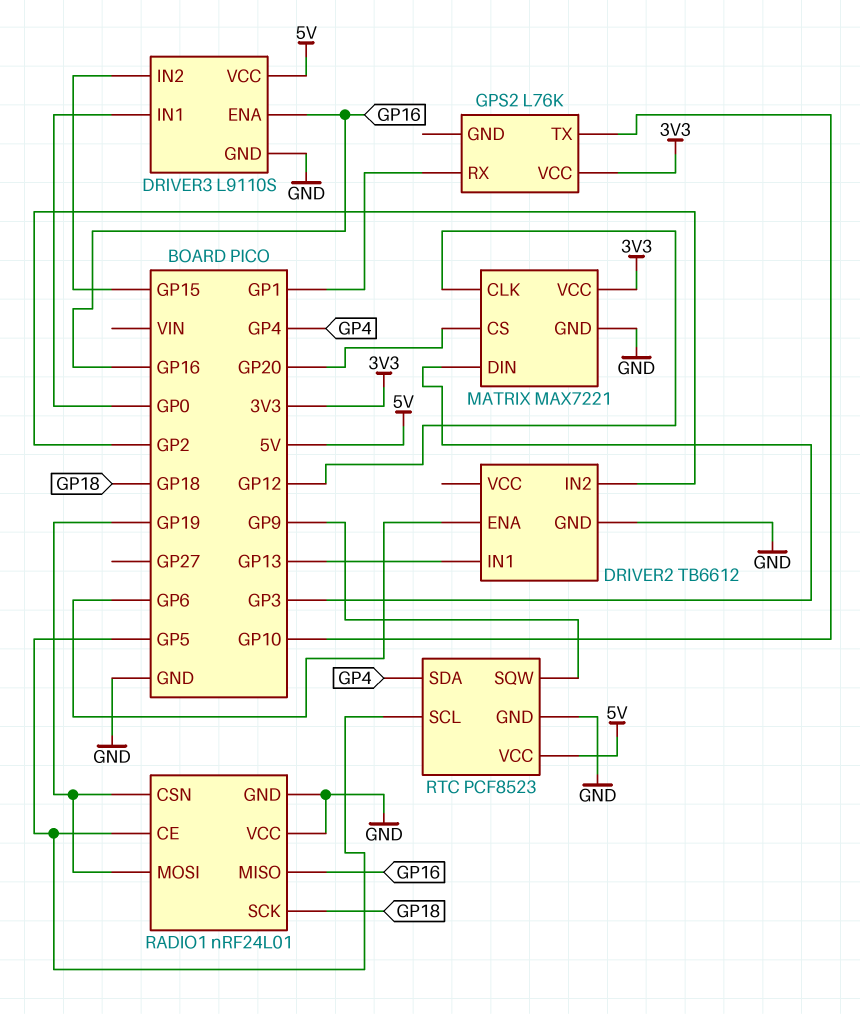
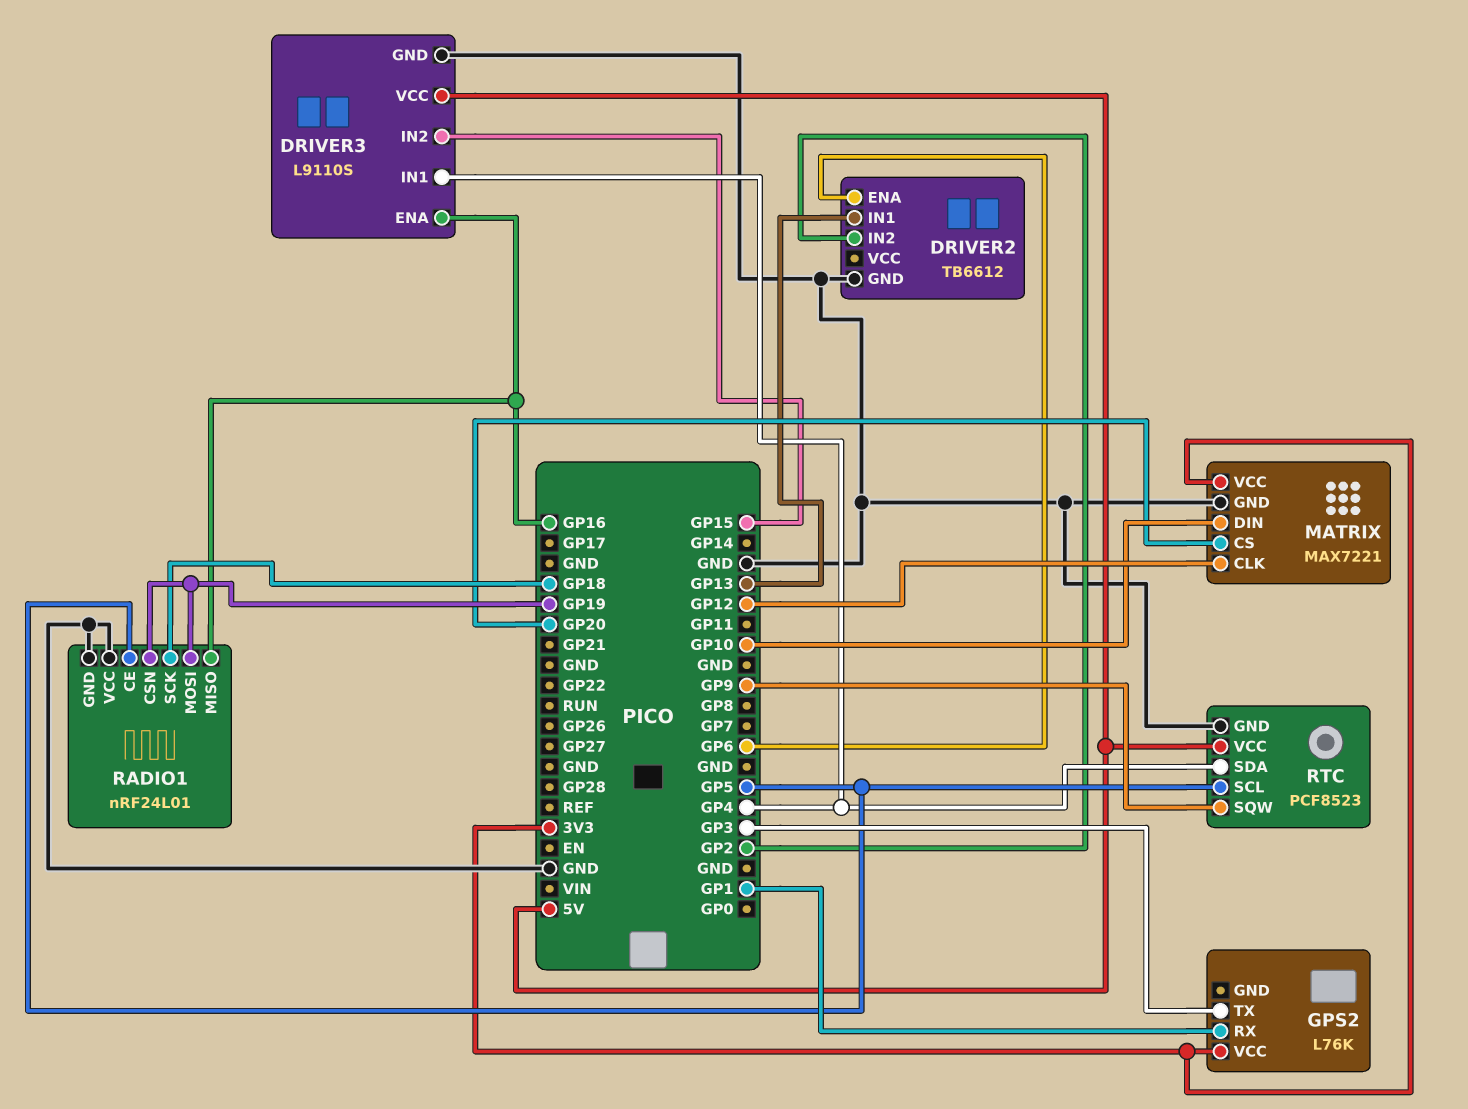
DRIVER3 pin IN1: GP0 -> GP4
GPS2 pin TX: GP10 -> GP3
MATRIX pin DIN: GP3 -> GP10

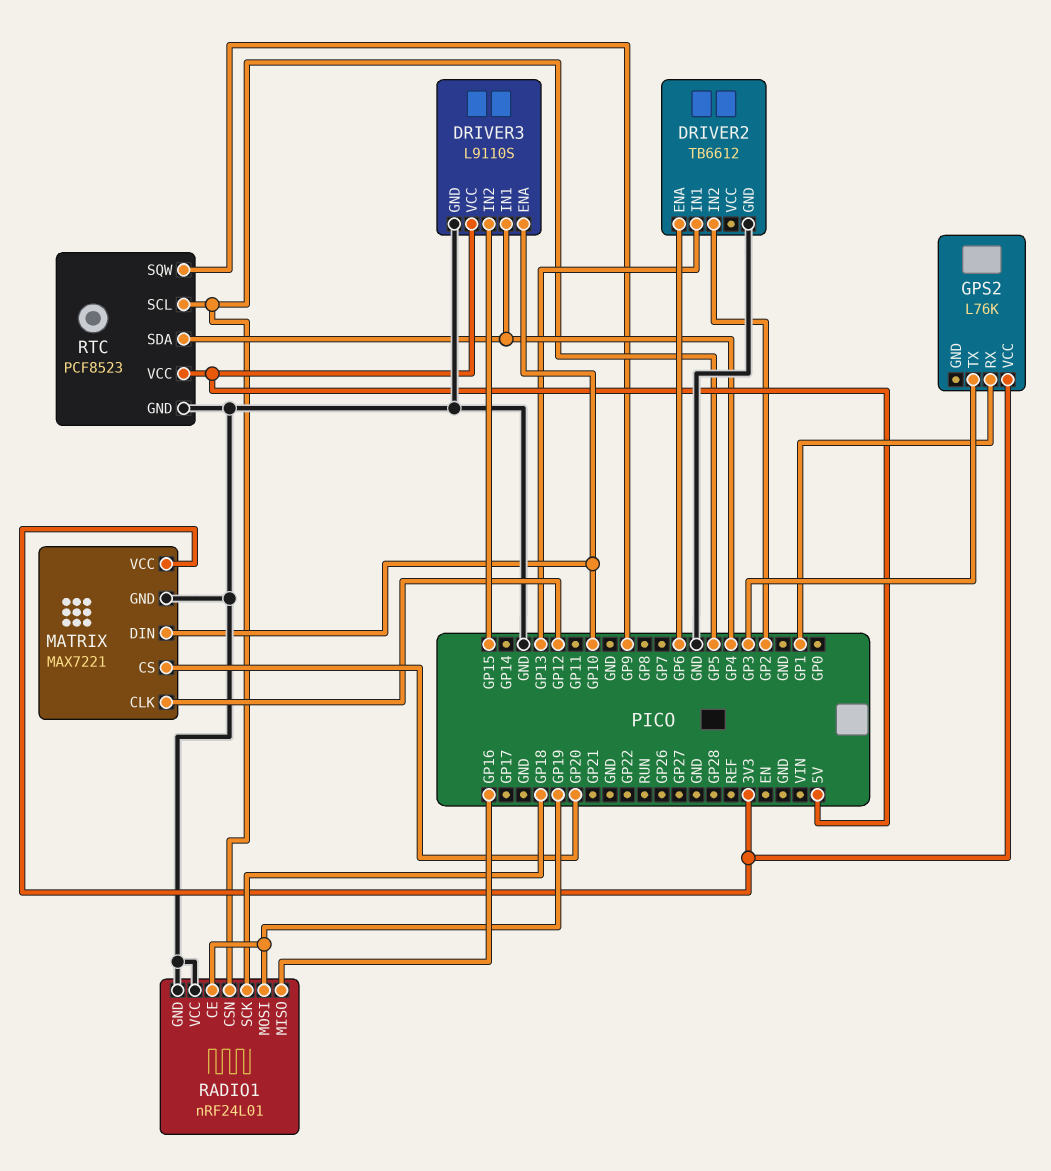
DRIVER3 pin ENA: GP16 -> GP10
RADIO1 pin CE: GP5 -> GP19
RADIO1 pin CSN: GP19 -> GP5

